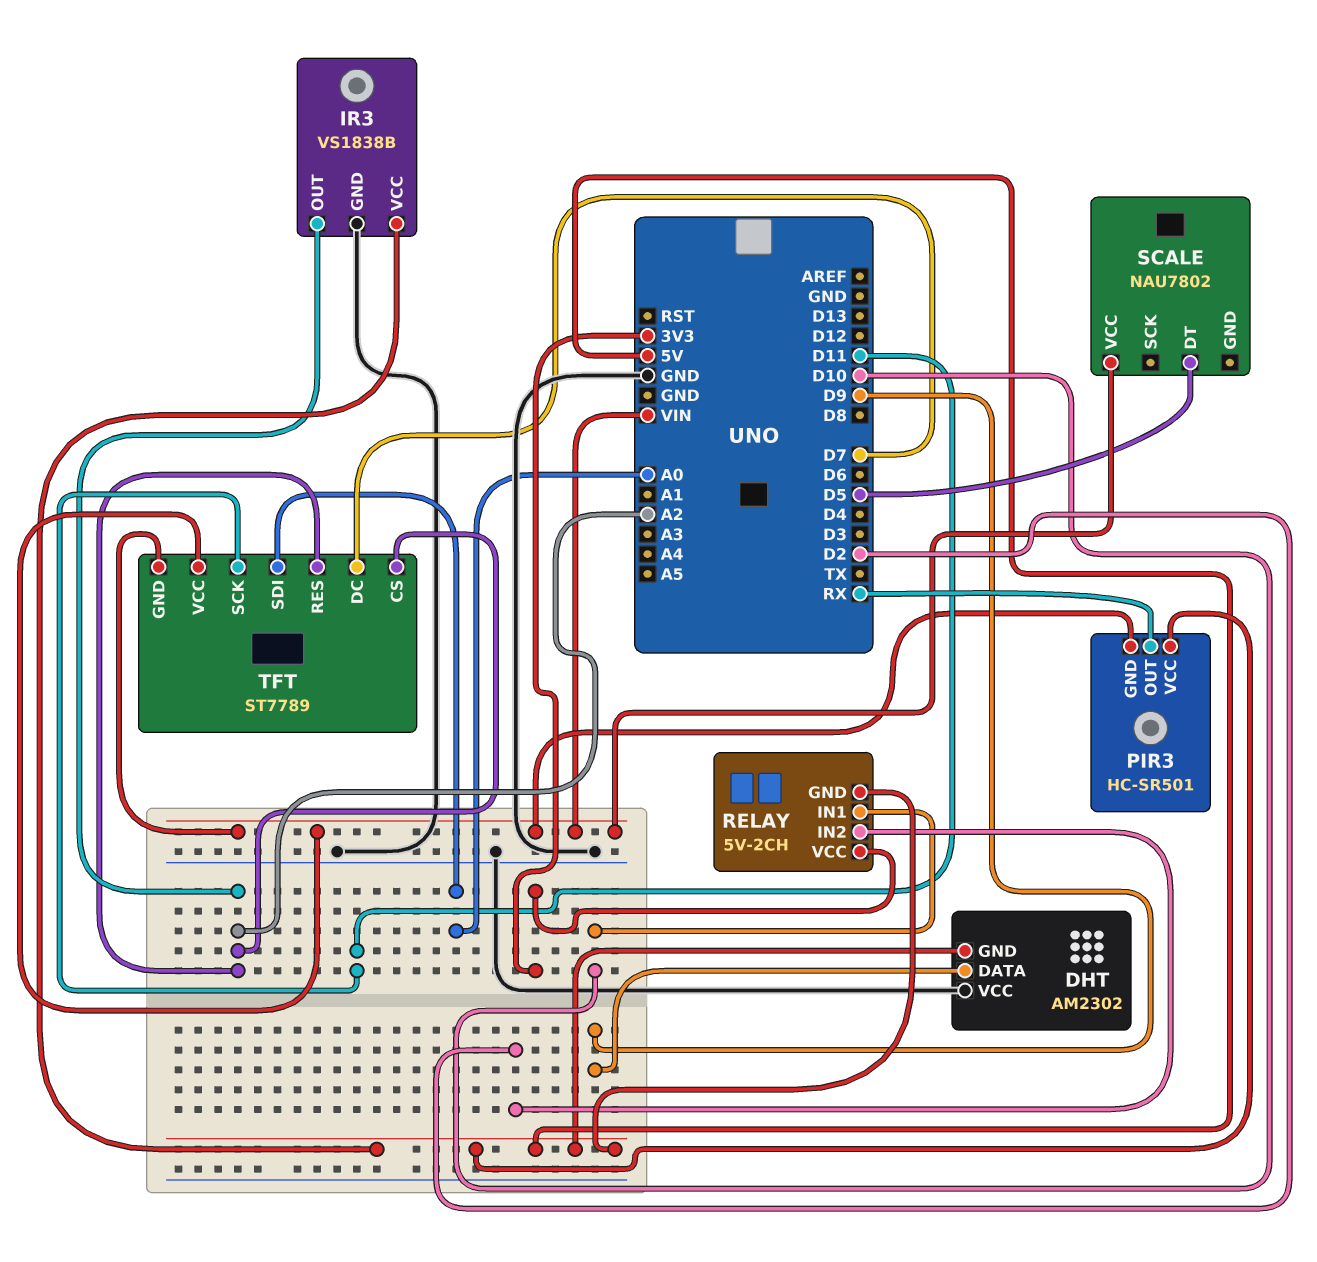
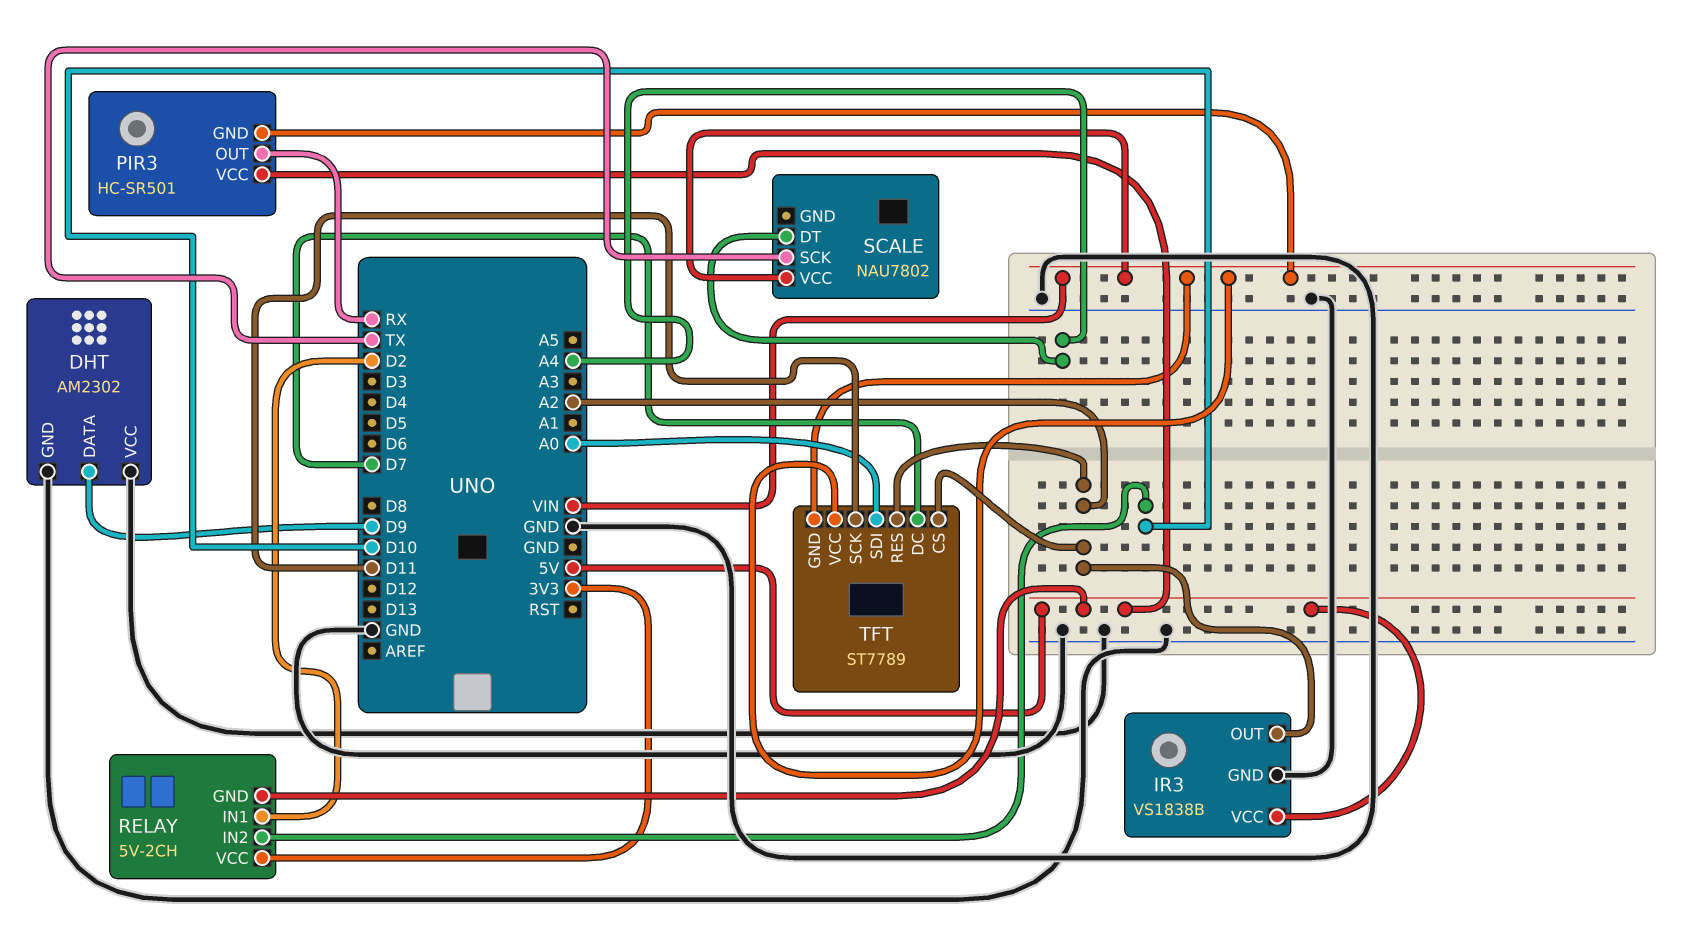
DHT pin GND: 5V -> GND
RELAY pin IN1: D10 -> D2
RELAY pin IN2: D2 -> D10
SCALE pin DT: D5 -> A4
SCALE pin SCK: none -> TX

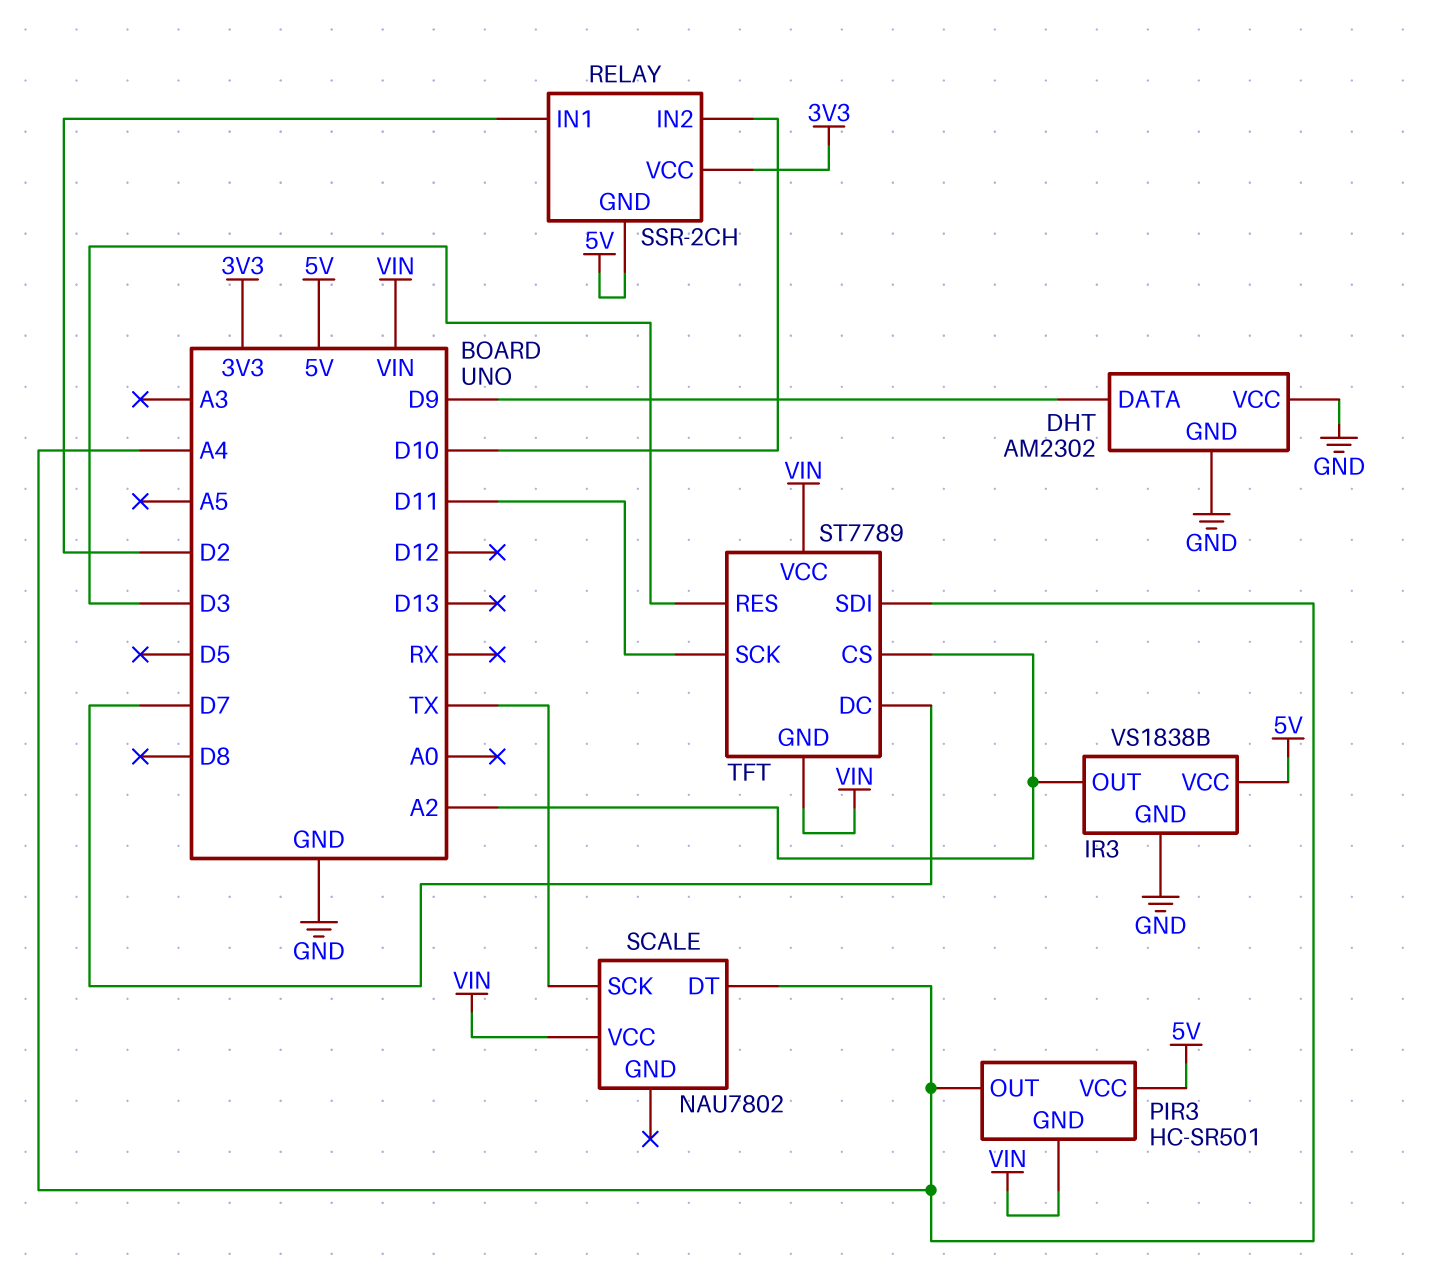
PIR3 pin OUT: RX -> A4
RELAY: 5V-2CH -> SSR-2CH
TFT pin RES: A2 -> D3
TFT pin SDI: A0 -> A4

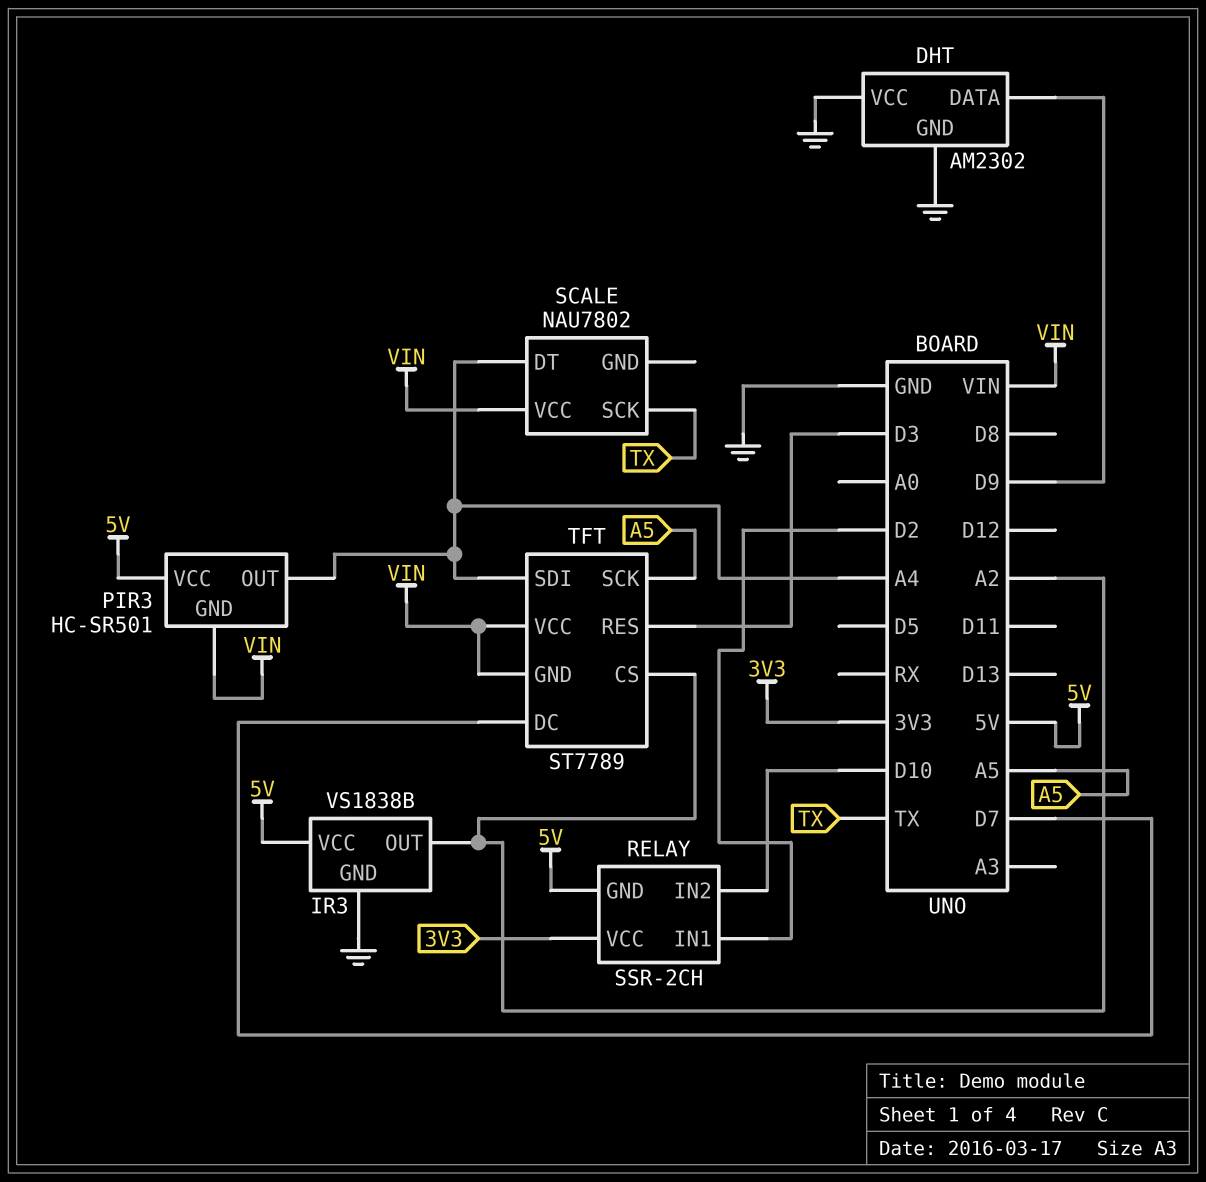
TFT pin SCK: D11 -> A5

